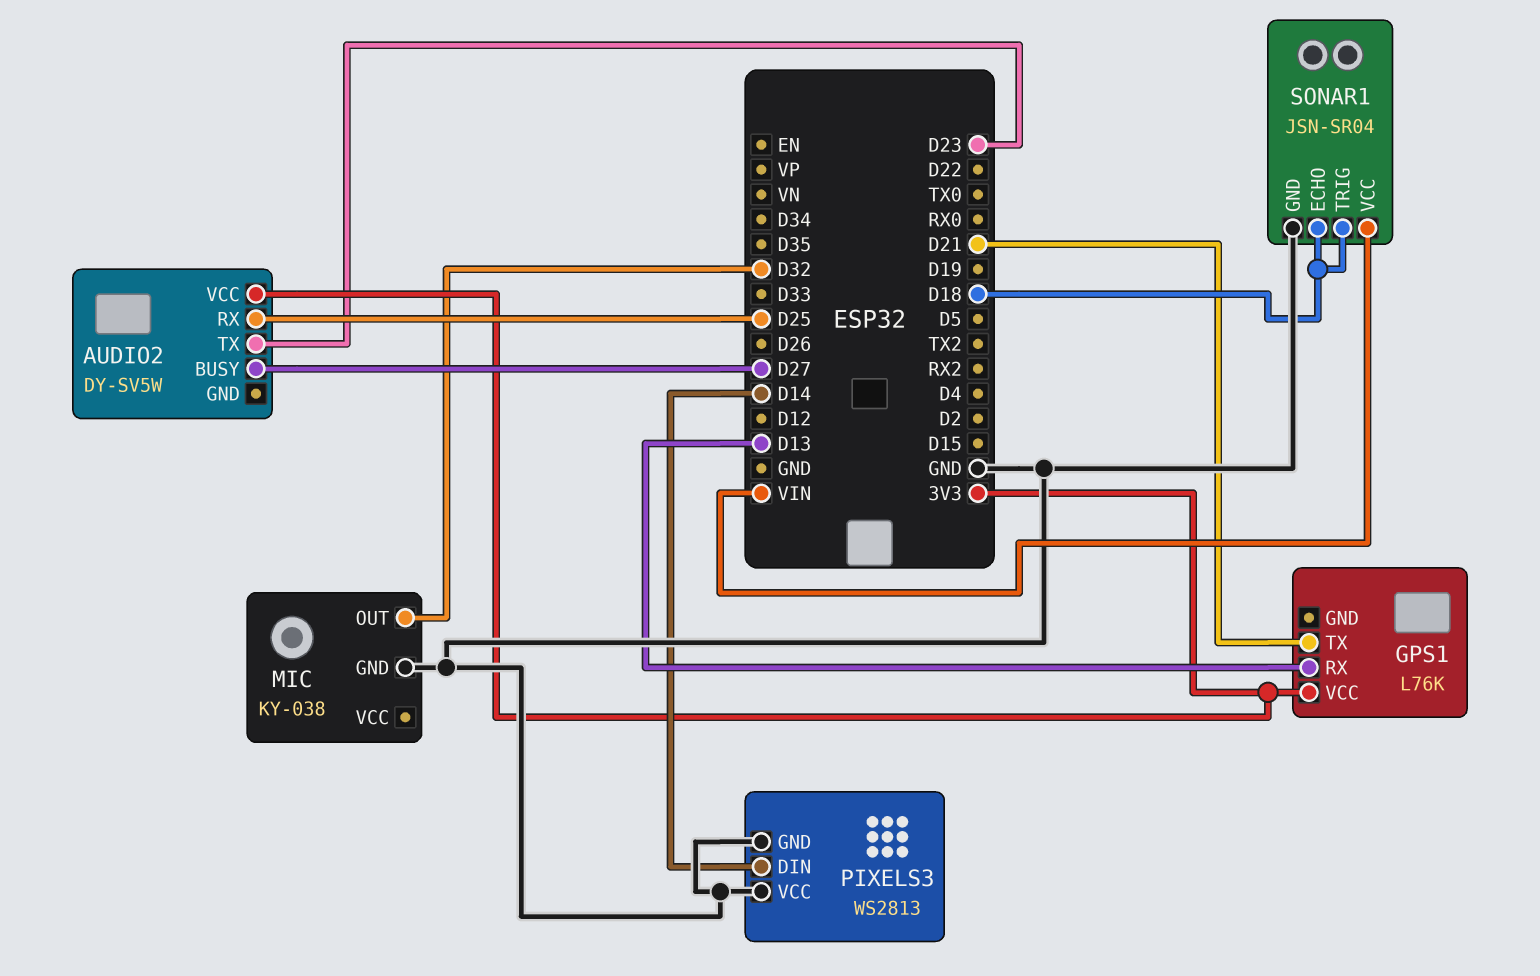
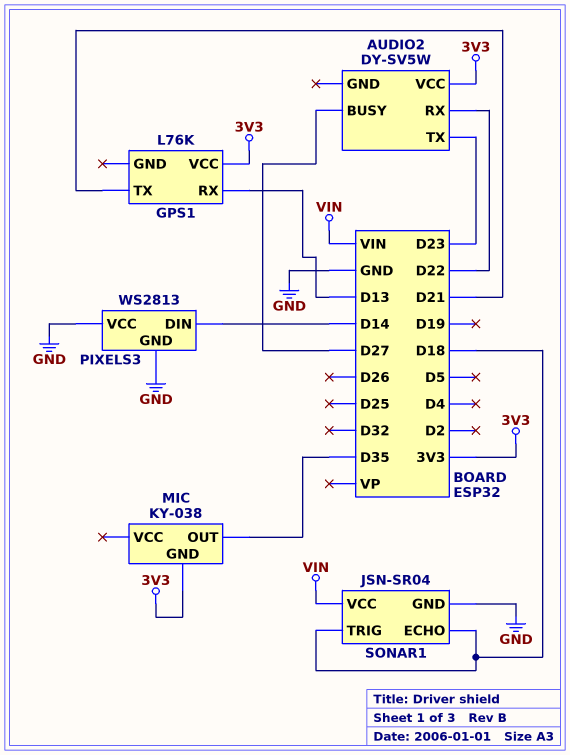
AUDIO2 pin RX: D25 -> D22
MIC pin GND: GND -> 3V3
MIC pin OUT: D32 -> D35

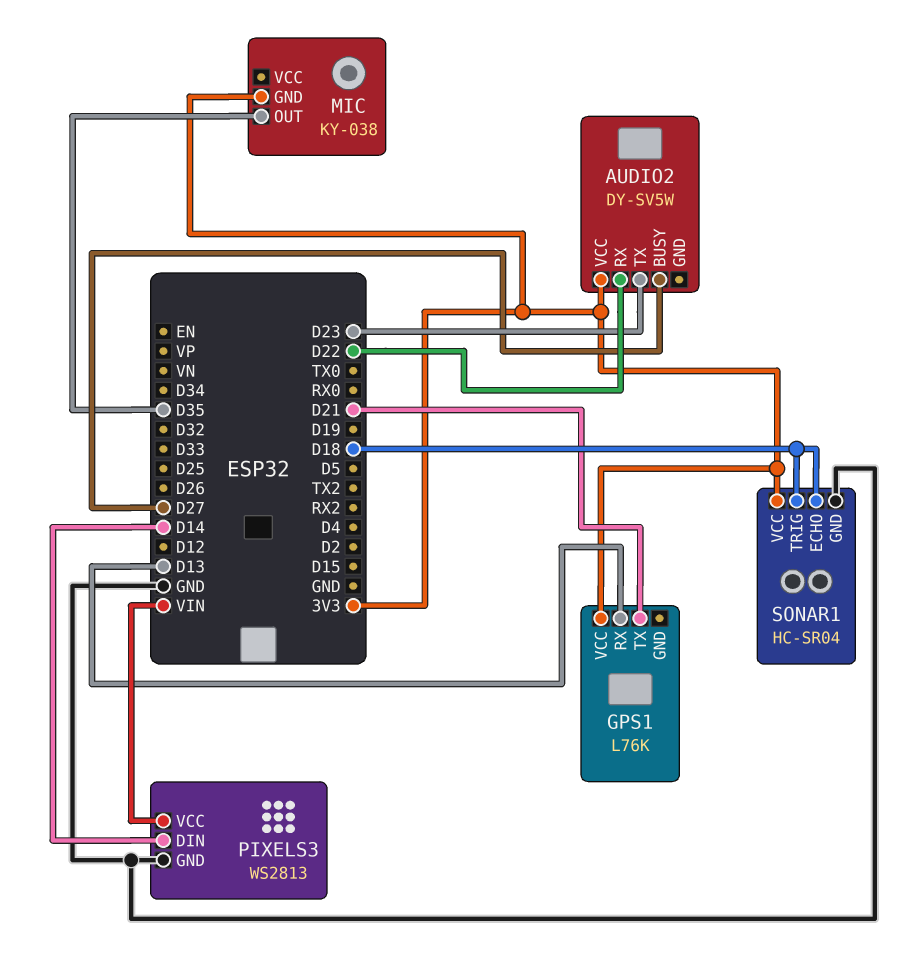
PIXELS3 pin VCC: GND -> VIN
SONAR1: JSN-SR04 -> HC-SR04
SONAR1 pin VCC: VIN -> 3V3

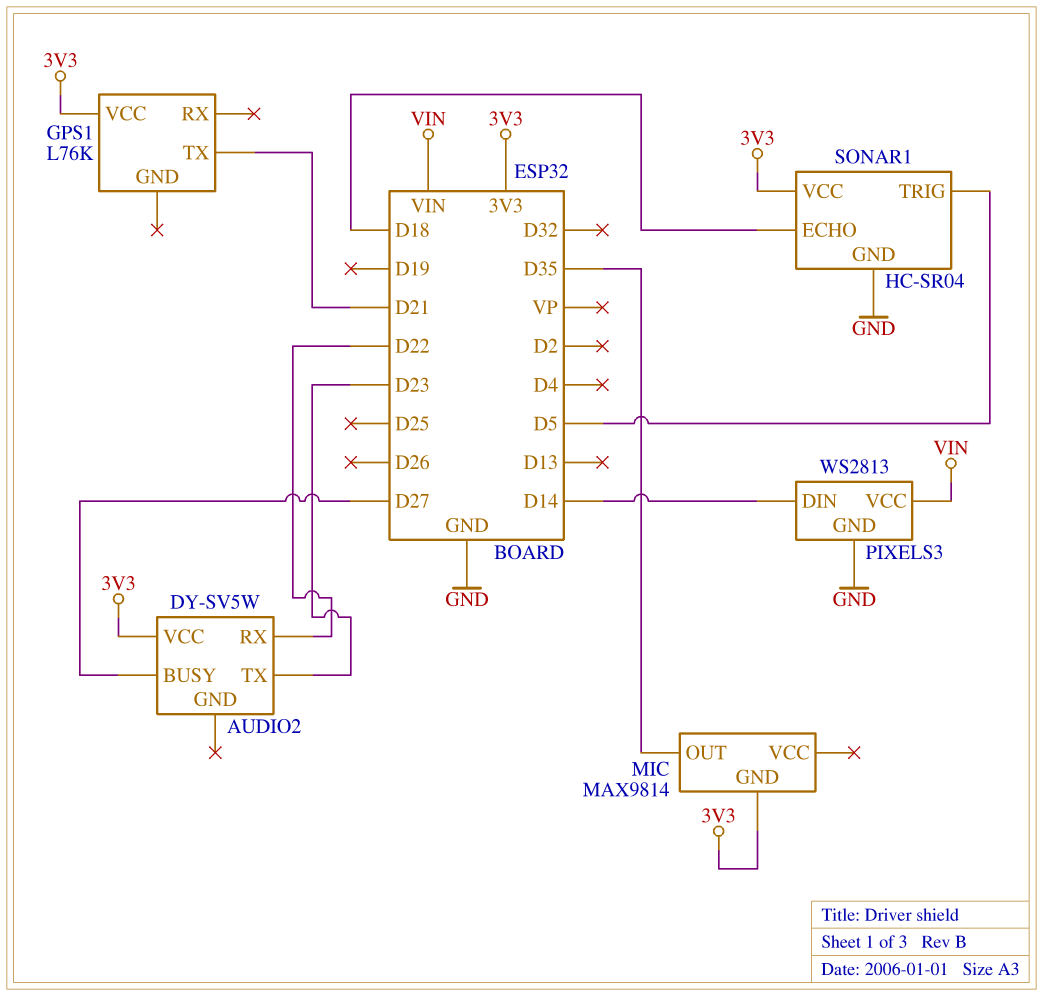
GPS1 pin RX: D13 -> none
MIC: KY-038 -> MAX9814
SONAR1 pin TRIG: D18 -> D5

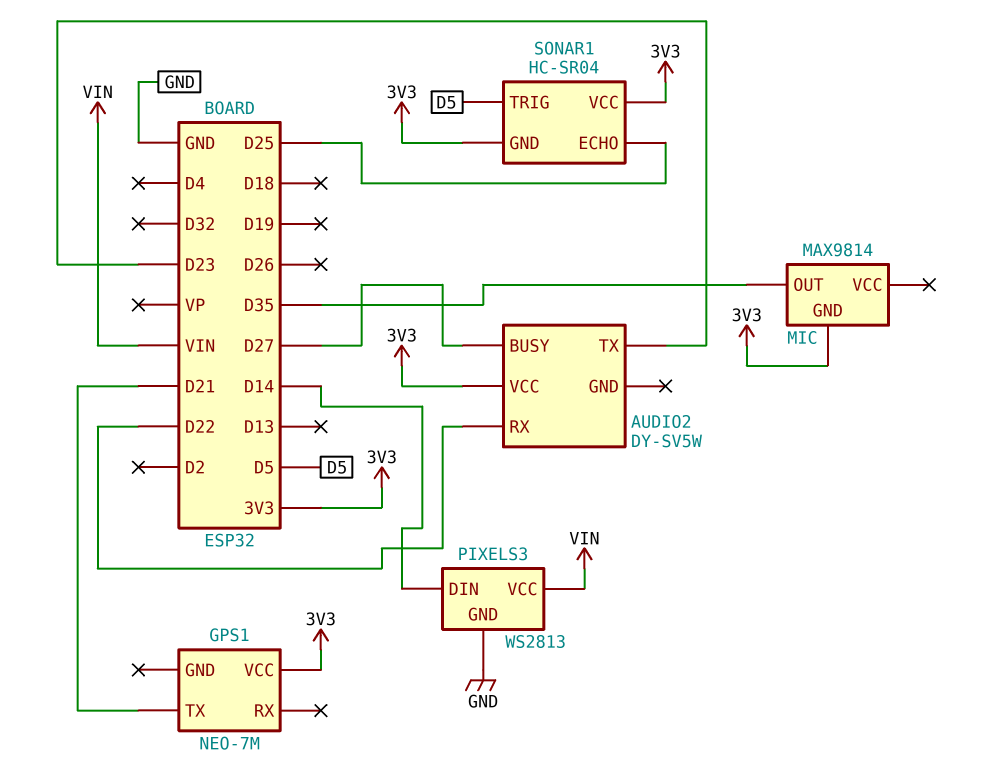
GPS1: L76K -> NEO-7M
SONAR1 pin ECHO: D18 -> D25
SONAR1 pin GND: GND -> 3V3

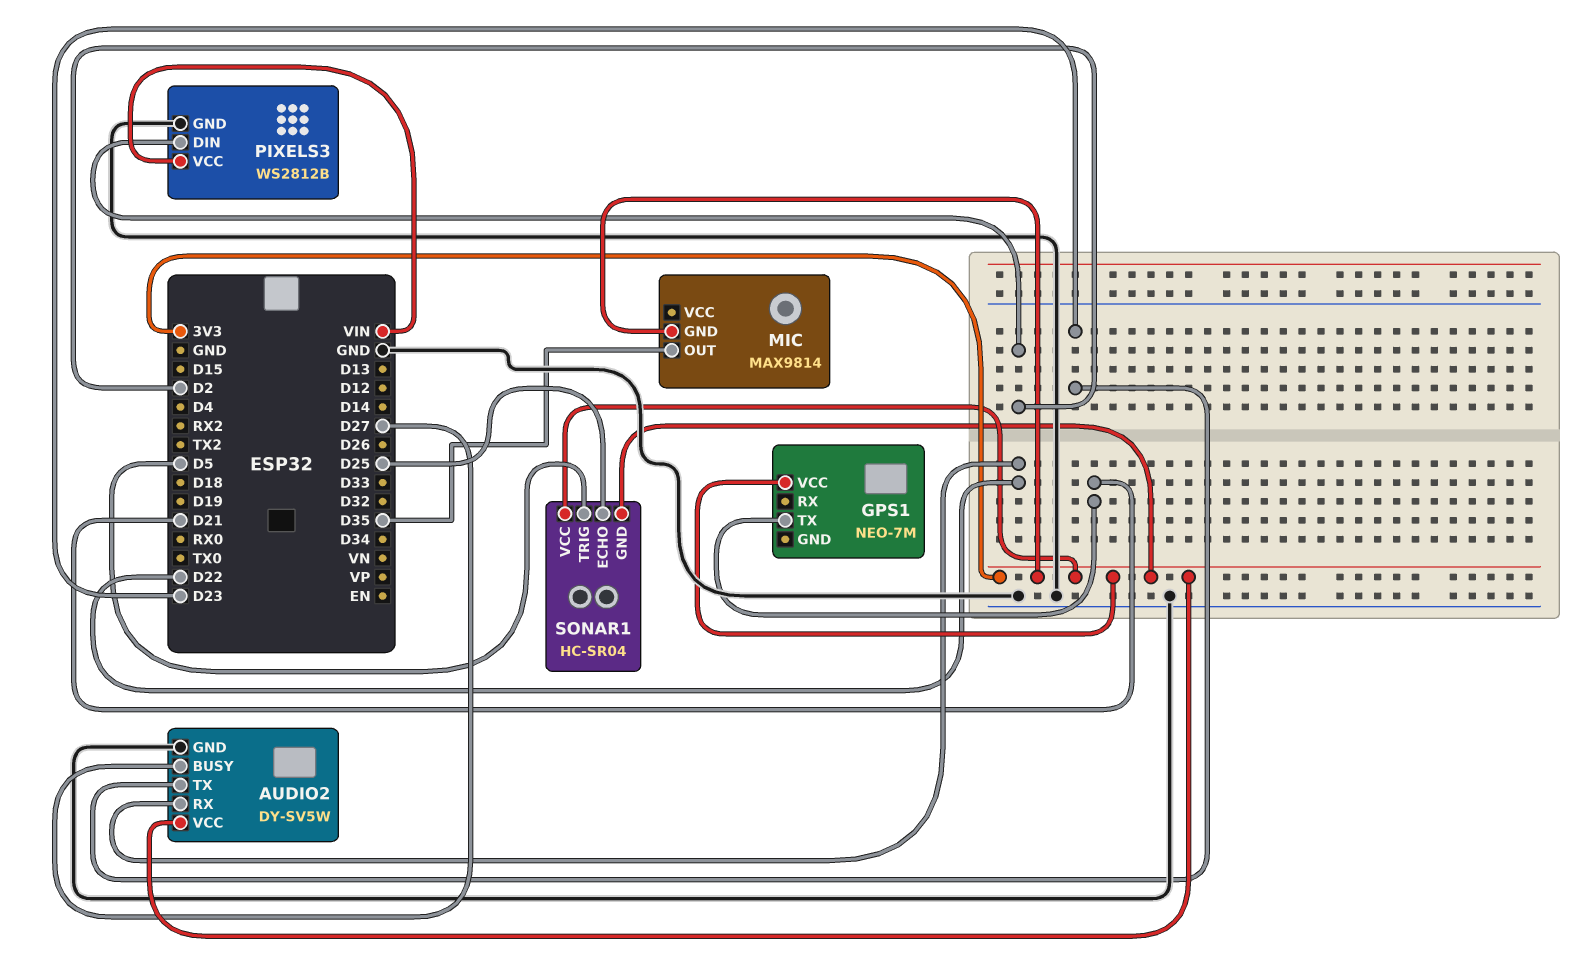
AUDIO2 pin GND: none -> GND
PIXELS3: WS2813 -> WS2812B
PIXELS3 pin DIN: D14 -> D2

